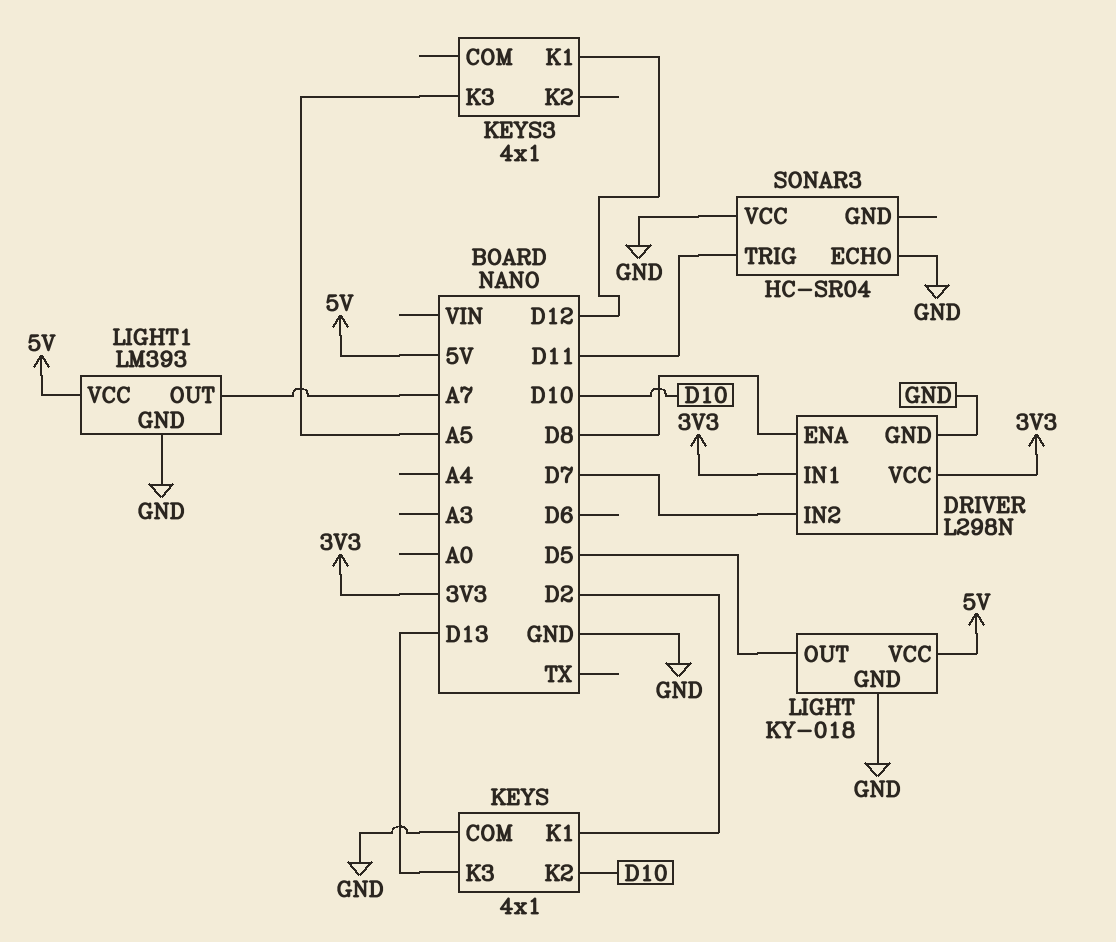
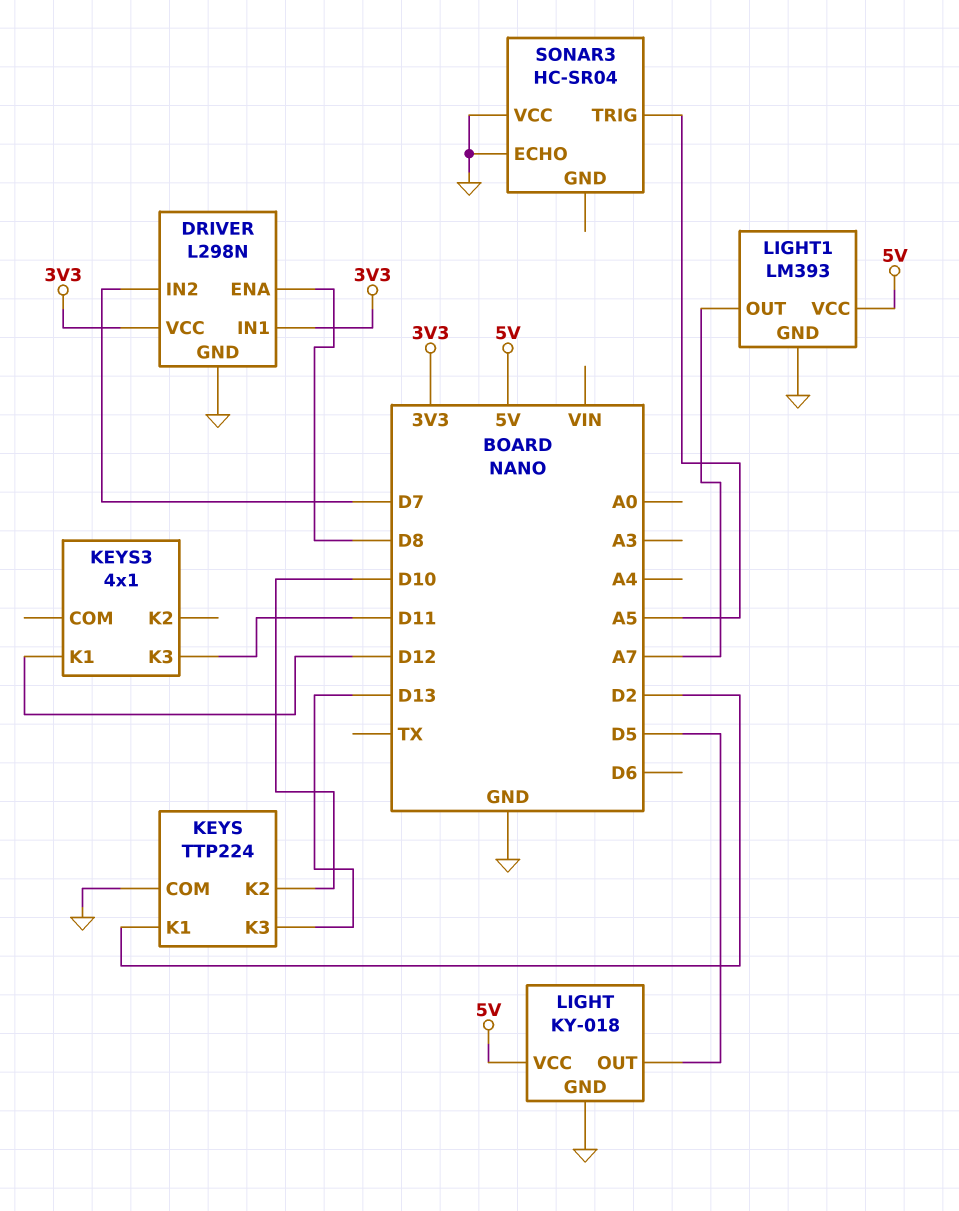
KEYS: 4x1 -> TTP224
KEYS3 pin K3: A5 -> D11
SONAR3 pin TRIG: D11 -> A5

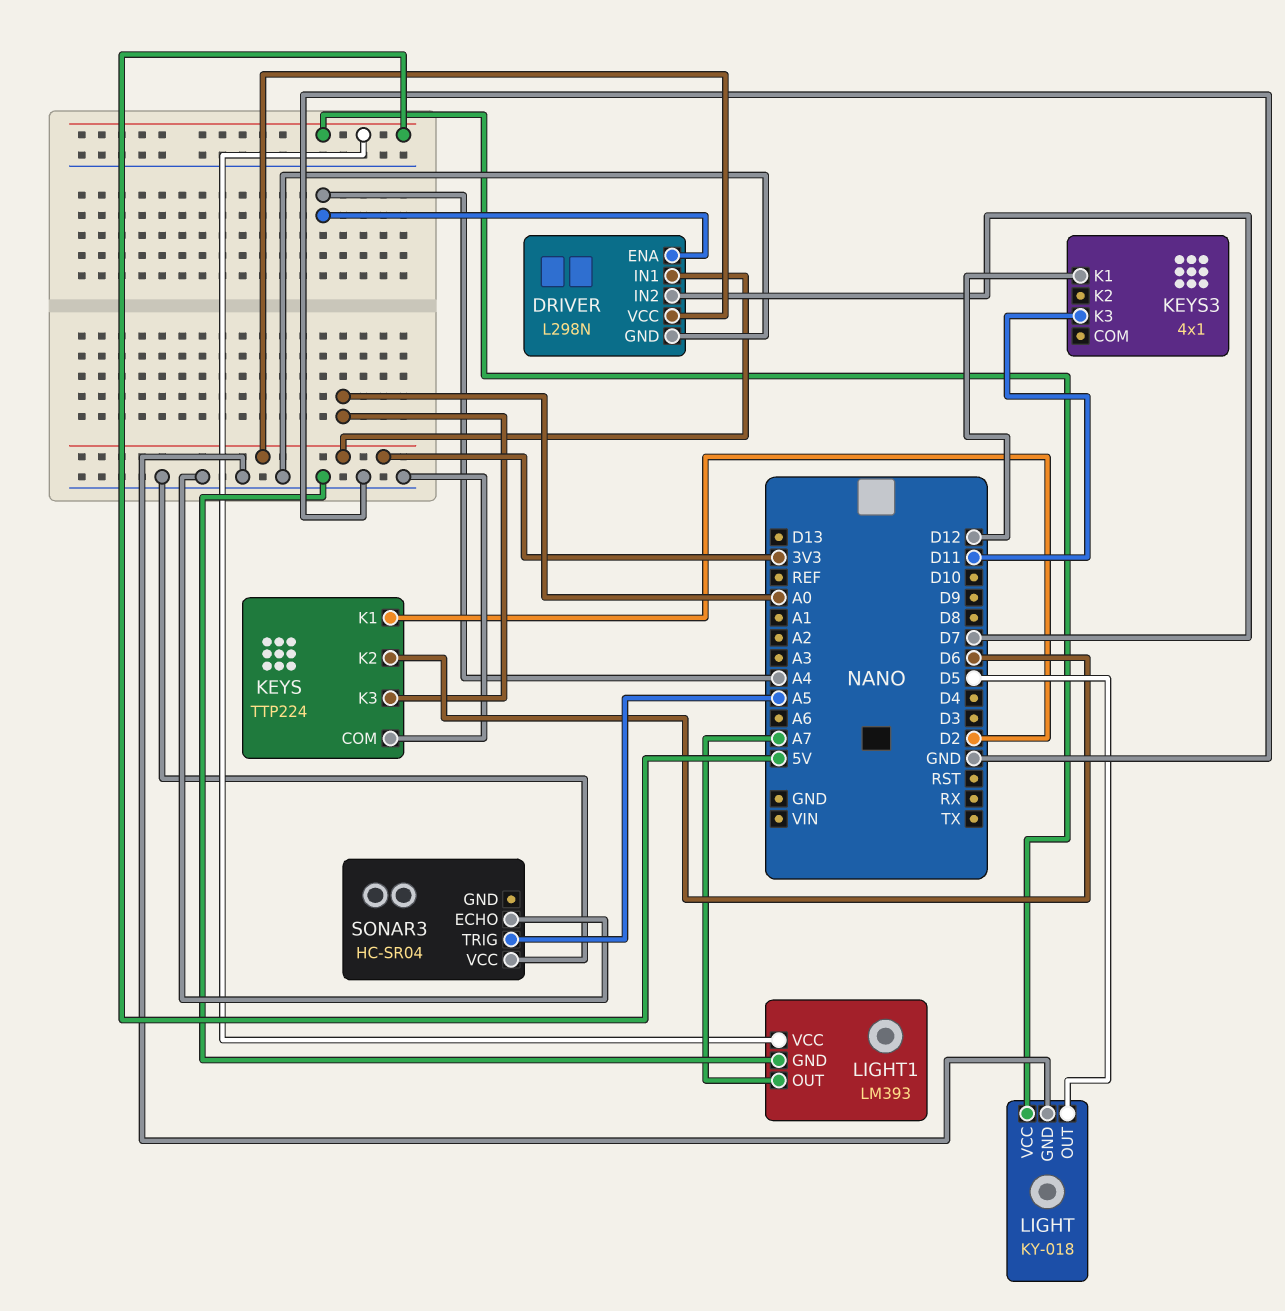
DRIVER pin ENA: D8 -> A4
KEYS pin K2: D10 -> D6
KEYS pin K3: D13 -> A0

